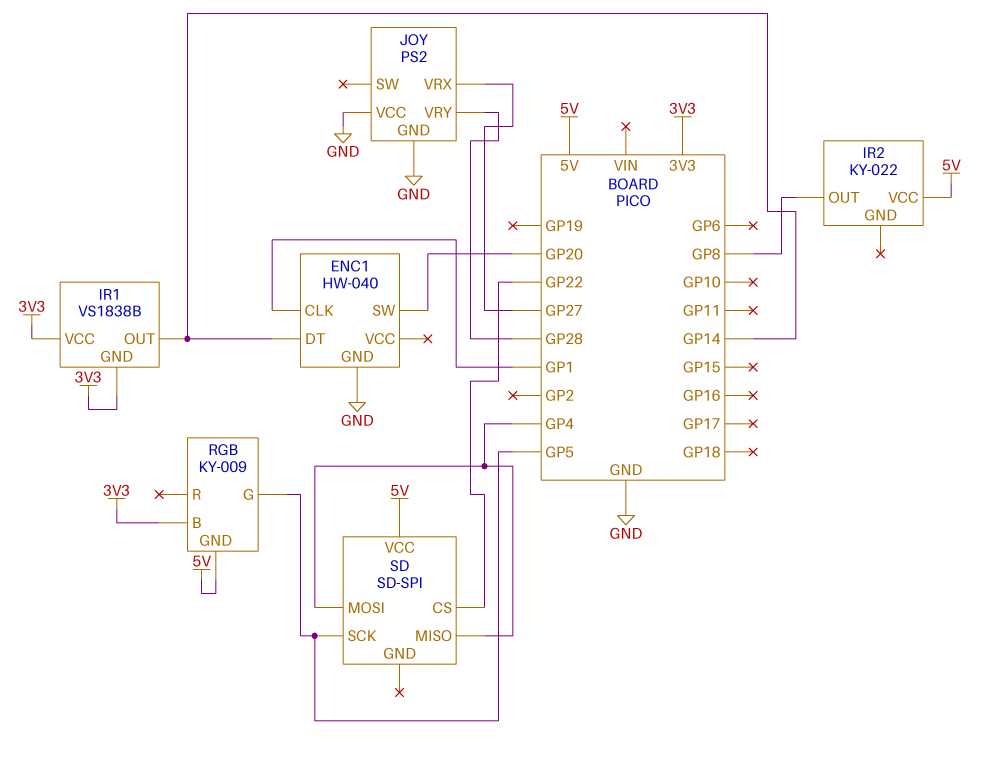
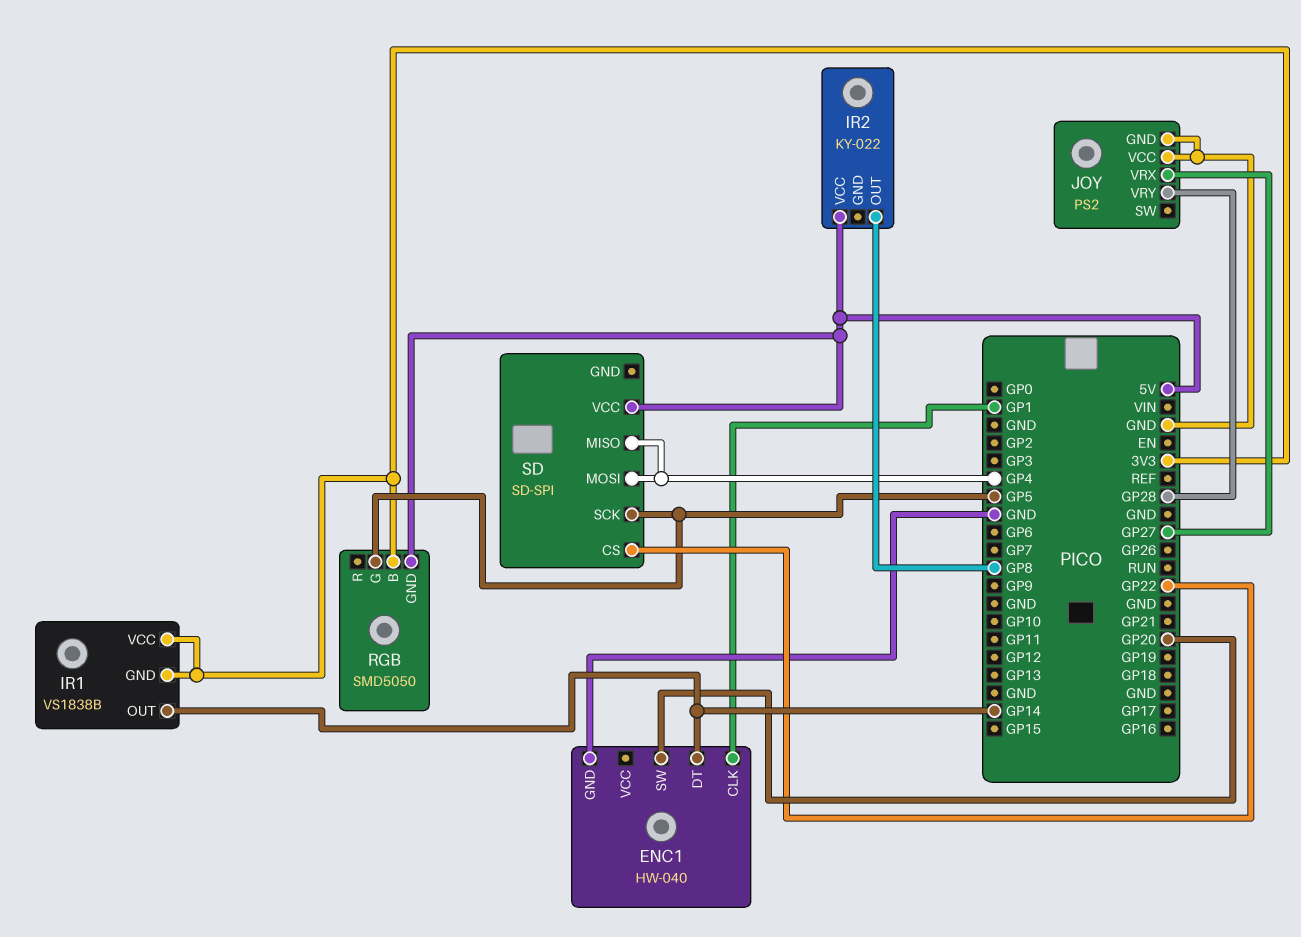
RGB: KY-009 -> SMD5050

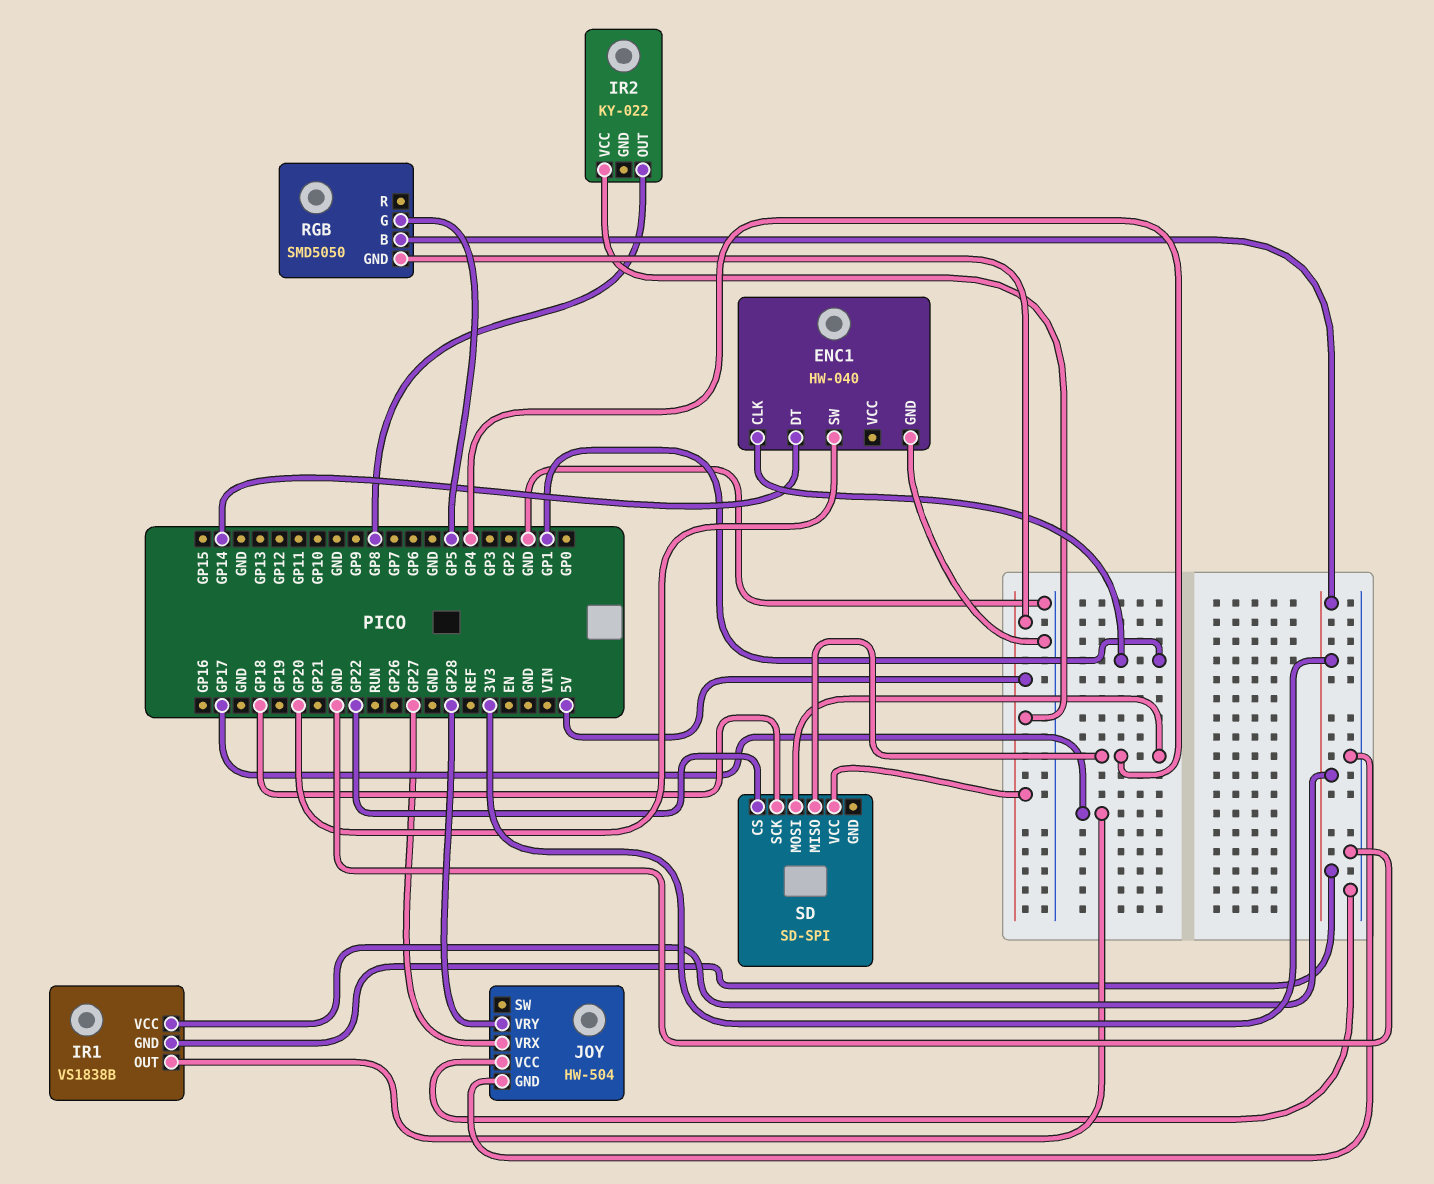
IR1 pin OUT: GP14 -> GP17
JOY: PS2 -> HW-504
SD pin SCK: GP5 -> GP18

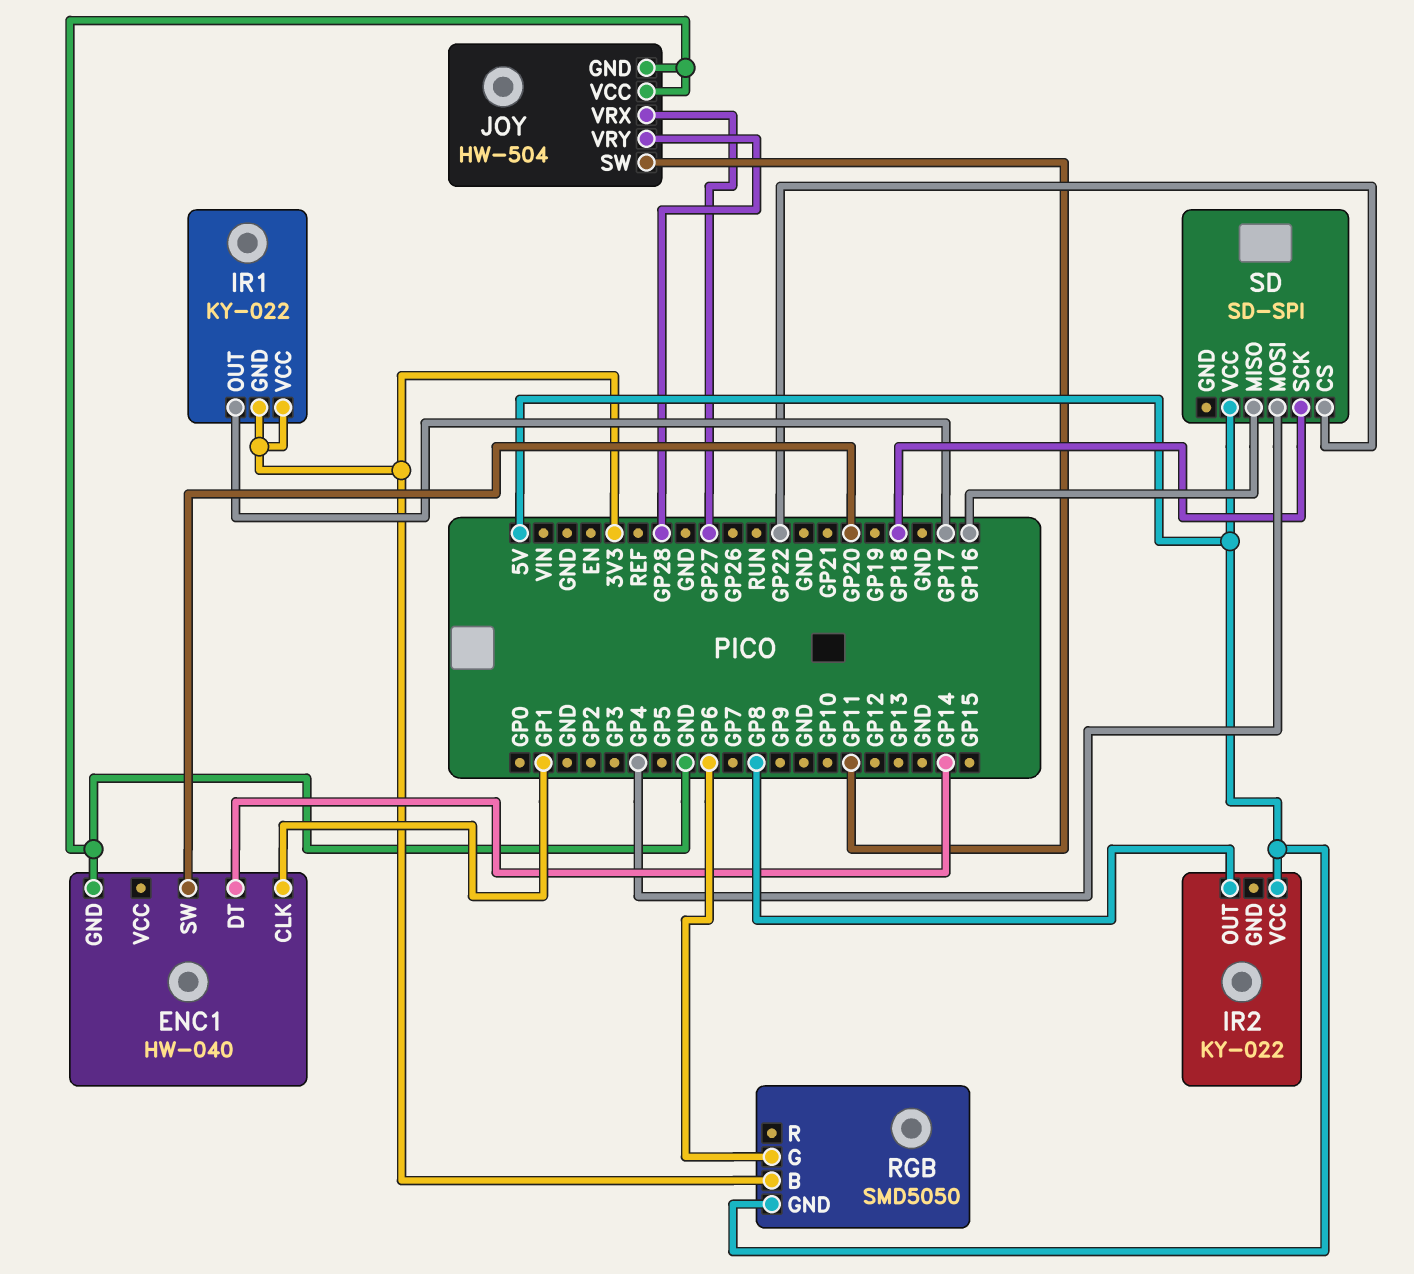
IR1: VS1838B -> KY-022
JOY pin SW: none -> GP11
RGB pin G: GP5 -> GP6
SD pin MISO: GP4 -> GP16

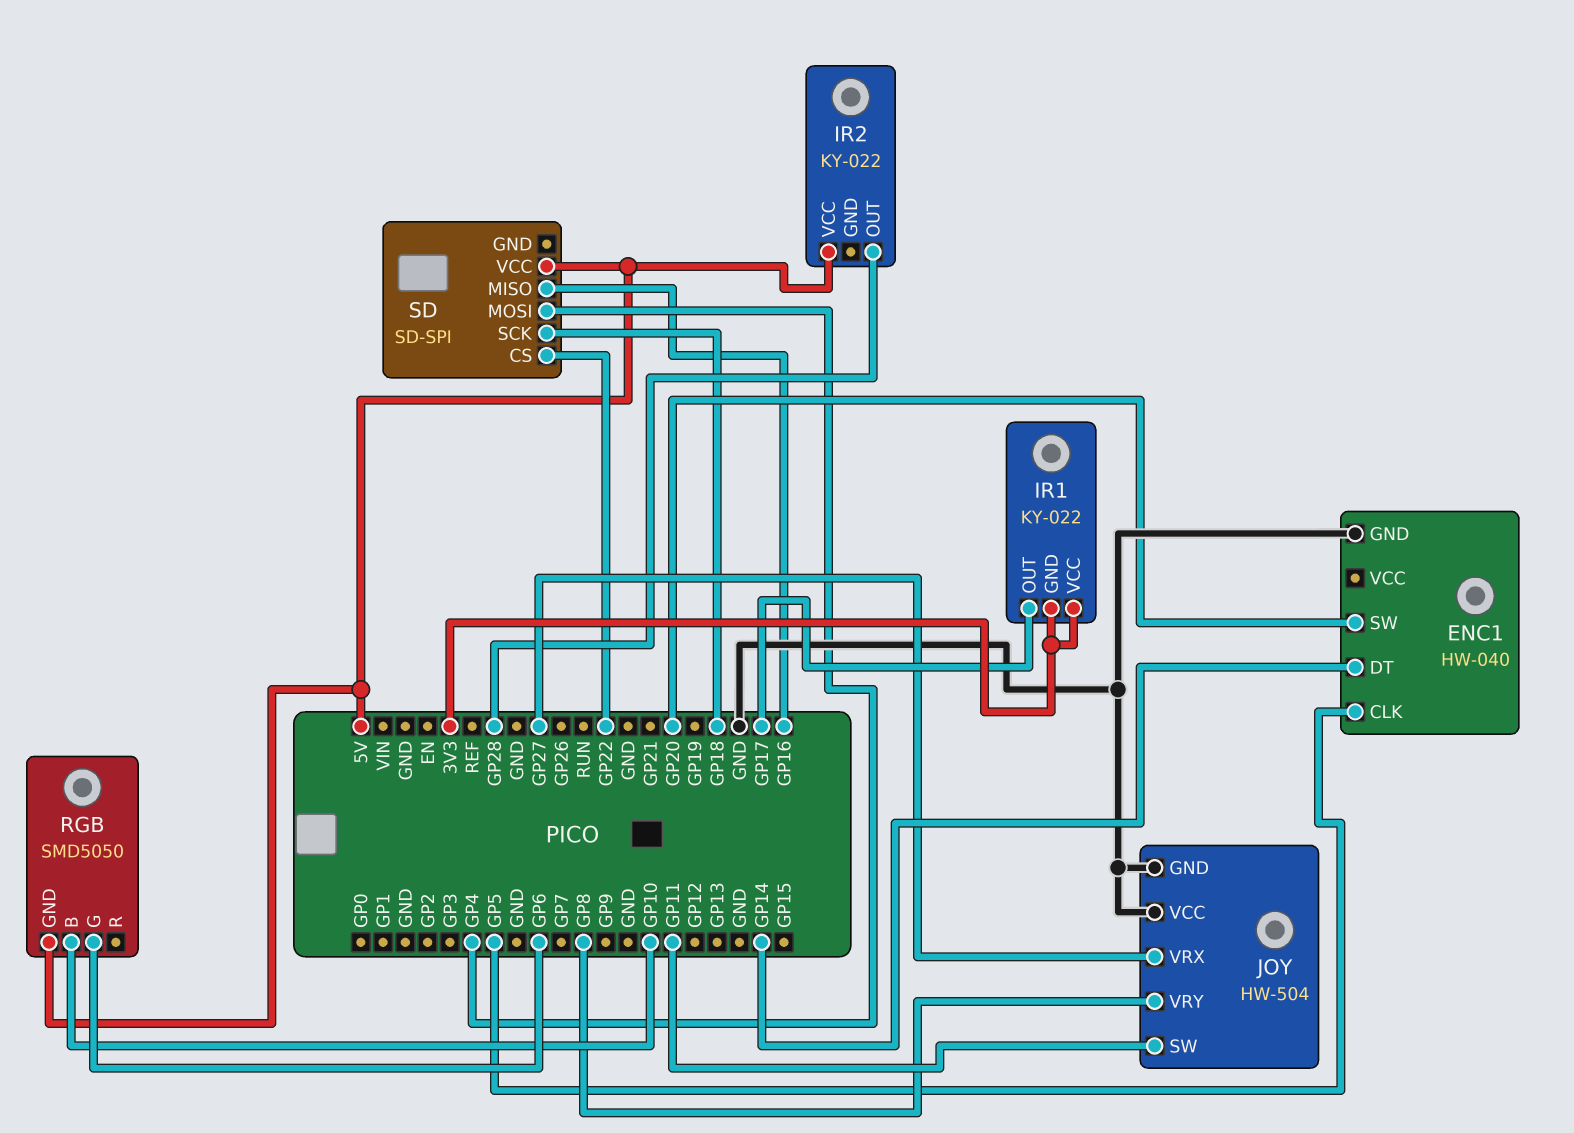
ENC1 pin CLK: GP1 -> GP5
IR2 pin OUT: GP8 -> GP28
JOY pin VRY: GP28 -> GP8
RGB pin B: 3V3 -> GP10

